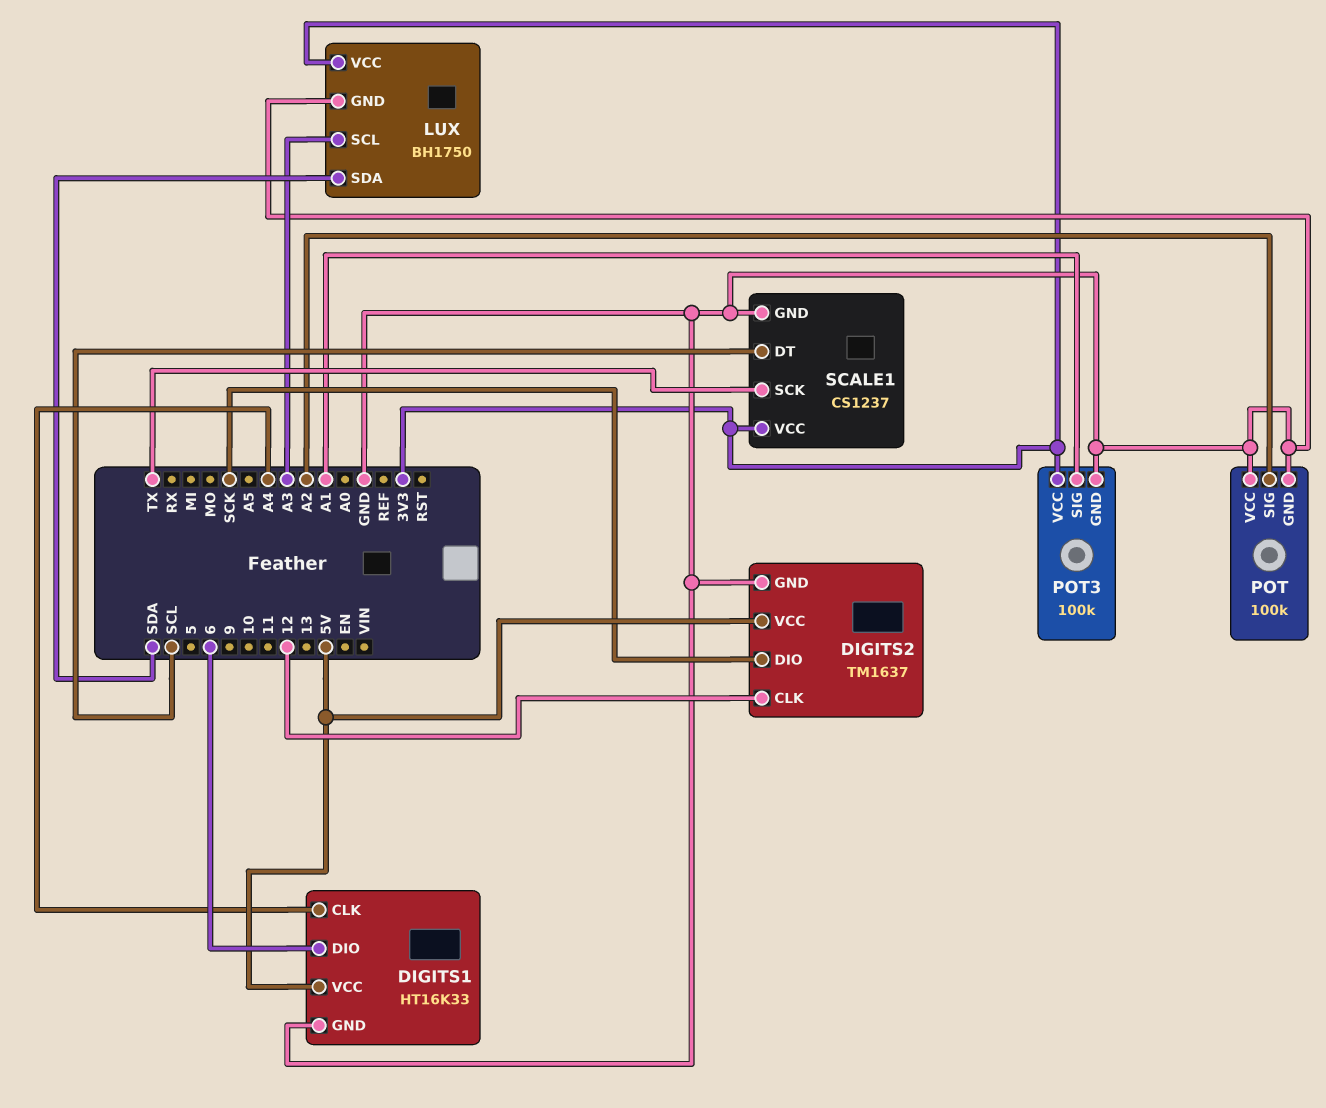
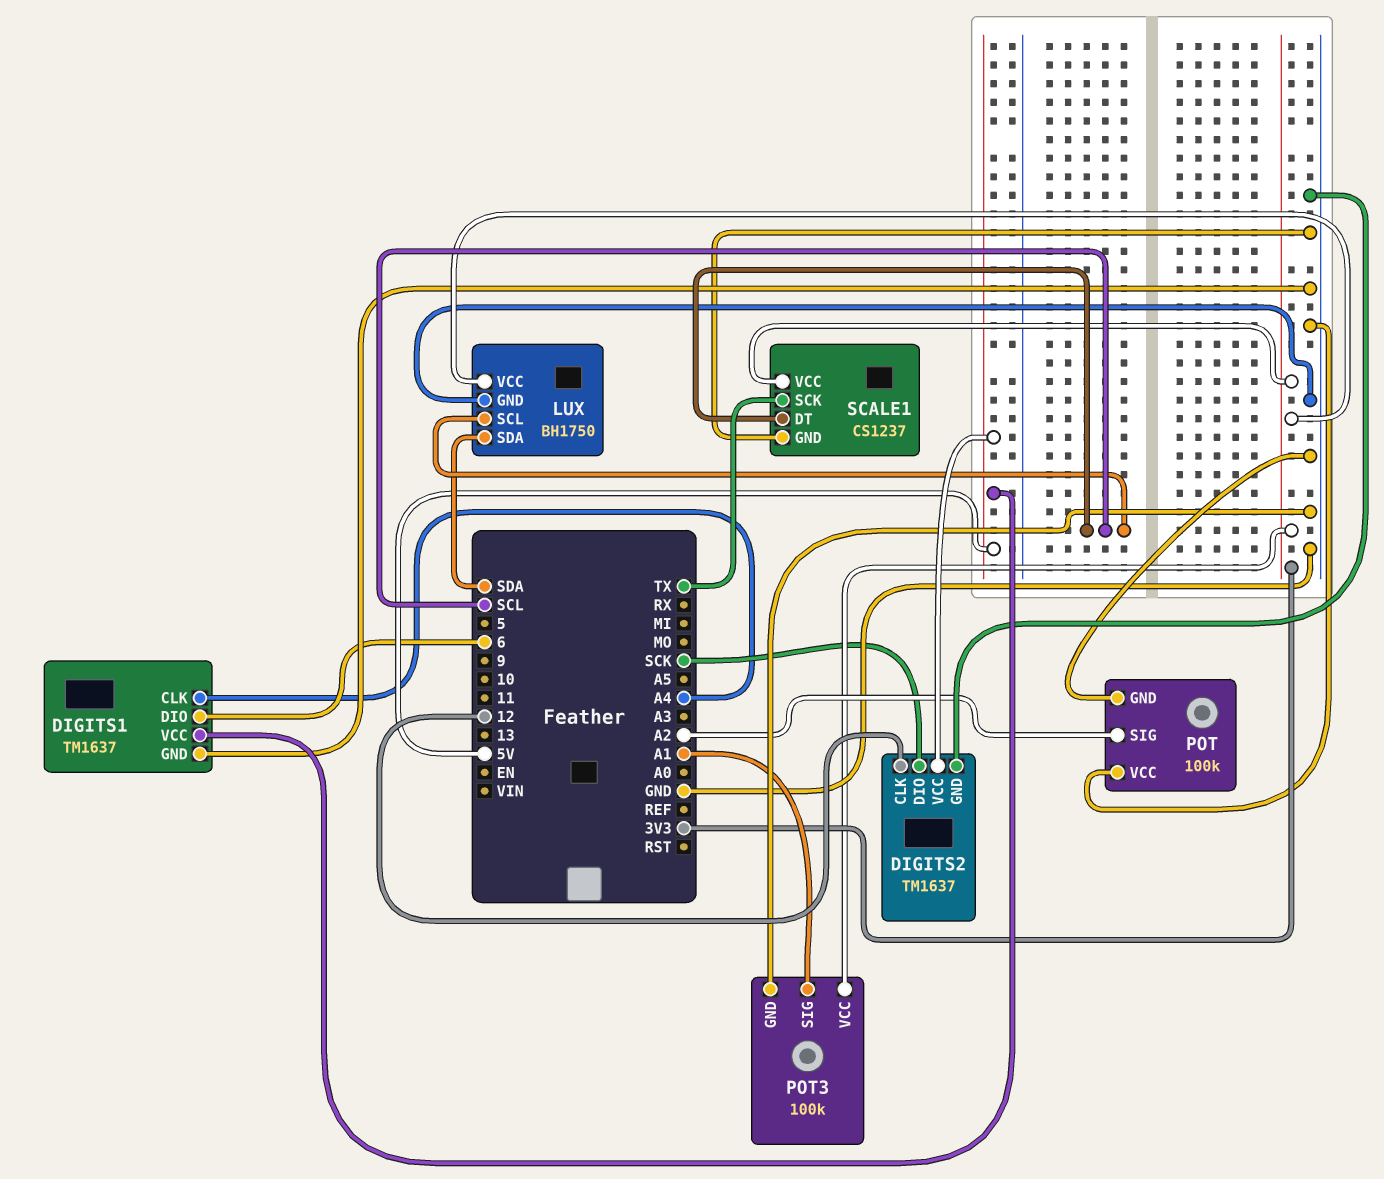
DIGITS1: HT16K33 -> TM1637
LUX pin SCL: A3 -> SCL

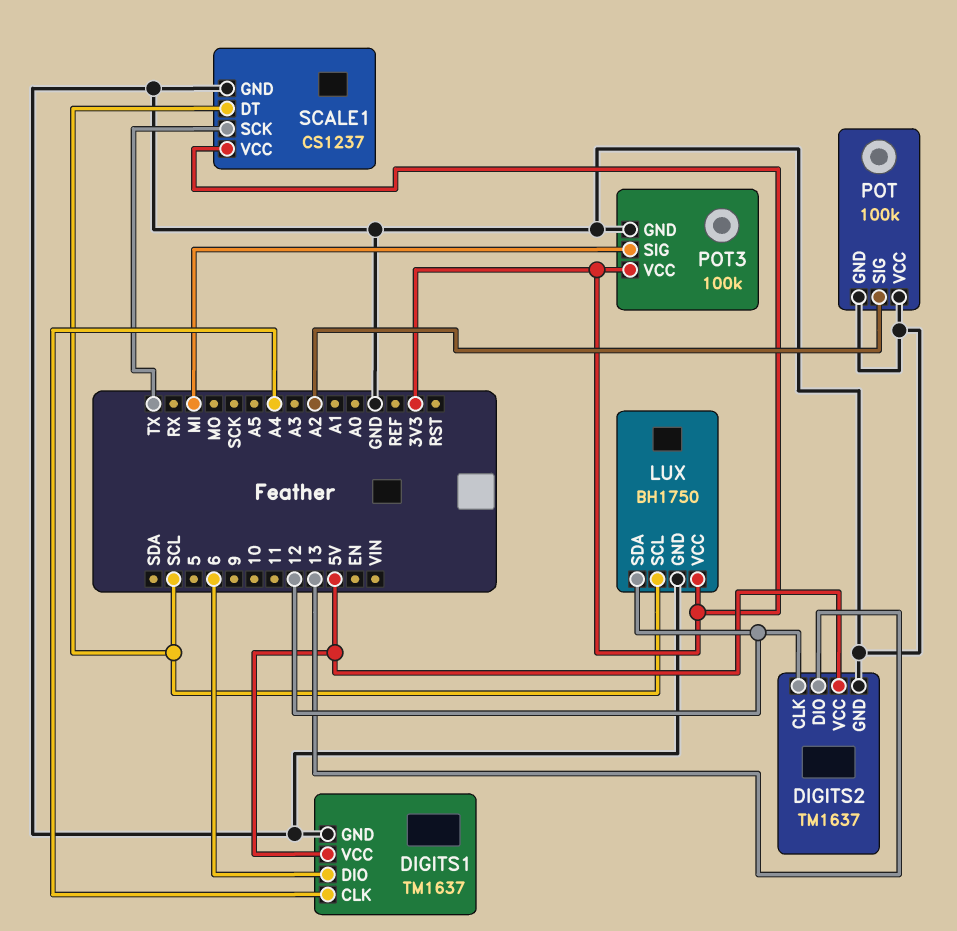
DIGITS2 pin DIO: SCK -> 13
LUX pin SDA: SDA -> 12
POT3 pin SIG: A1 -> MI

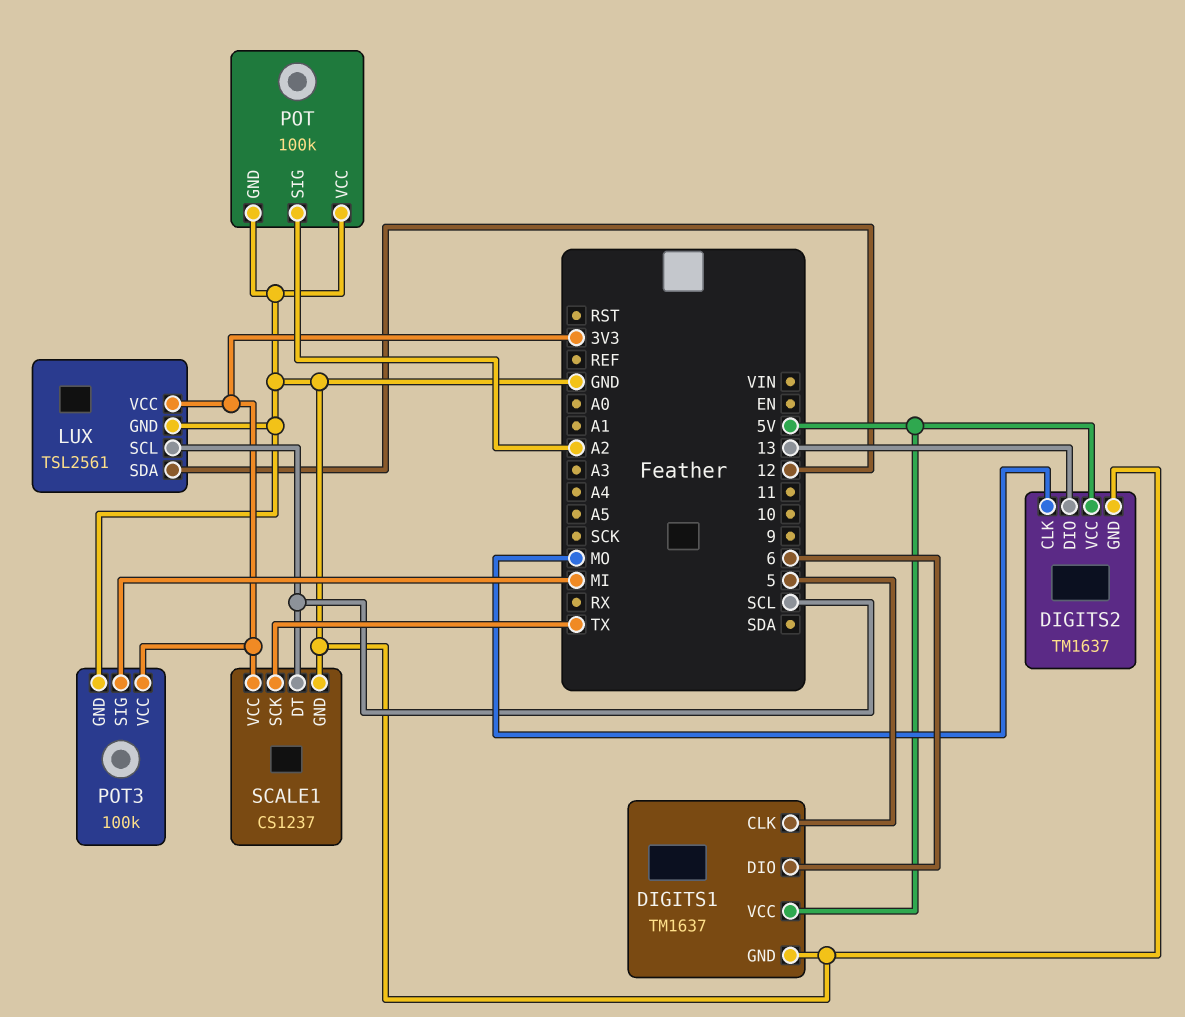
DIGITS1 pin CLK: A4 -> 5
DIGITS2 pin CLK: 12 -> MO
LUX: BH1750 -> TSL2561

